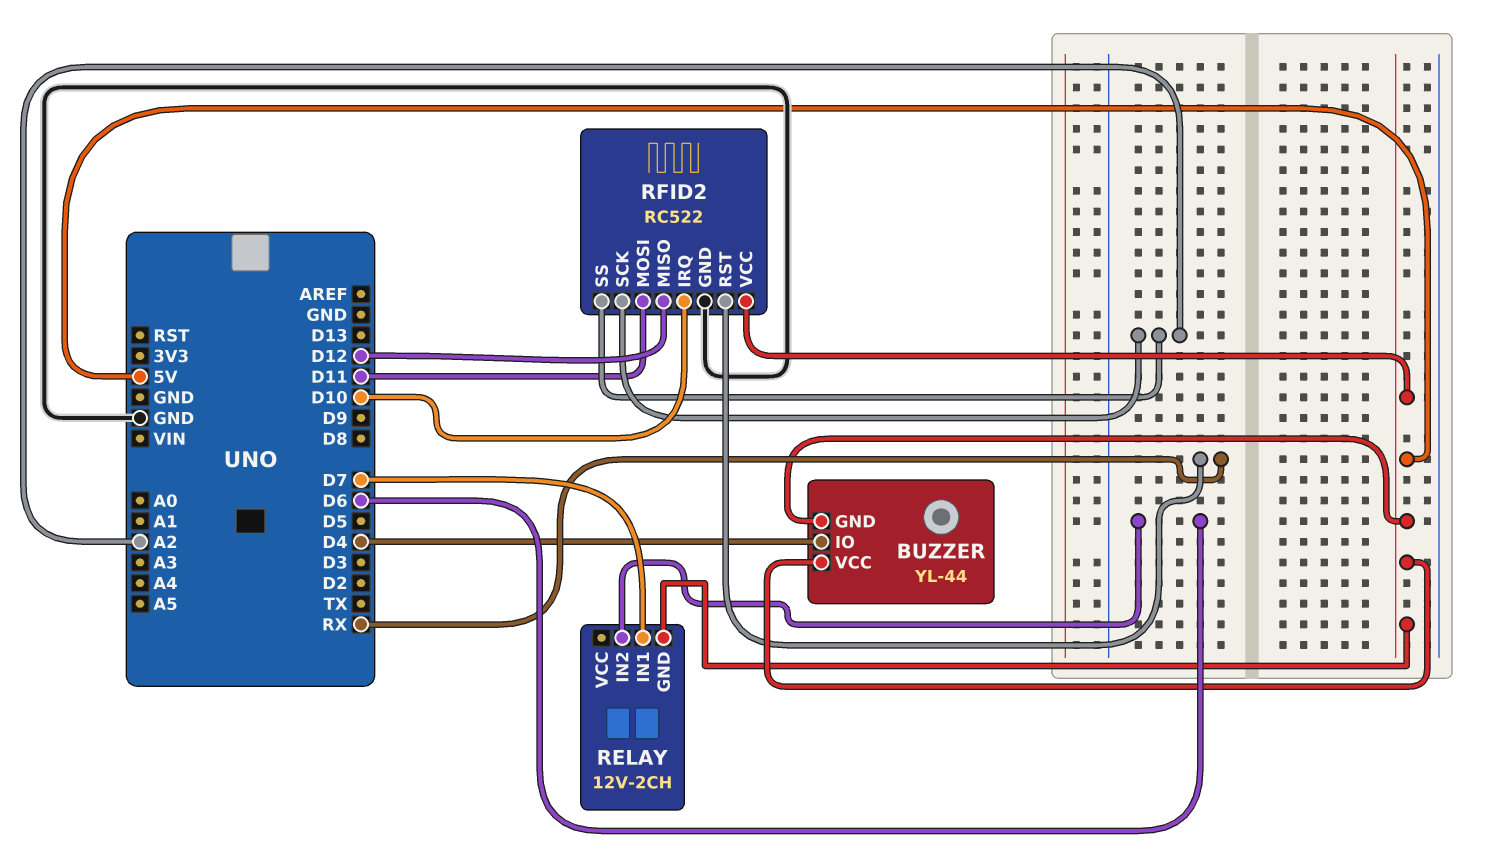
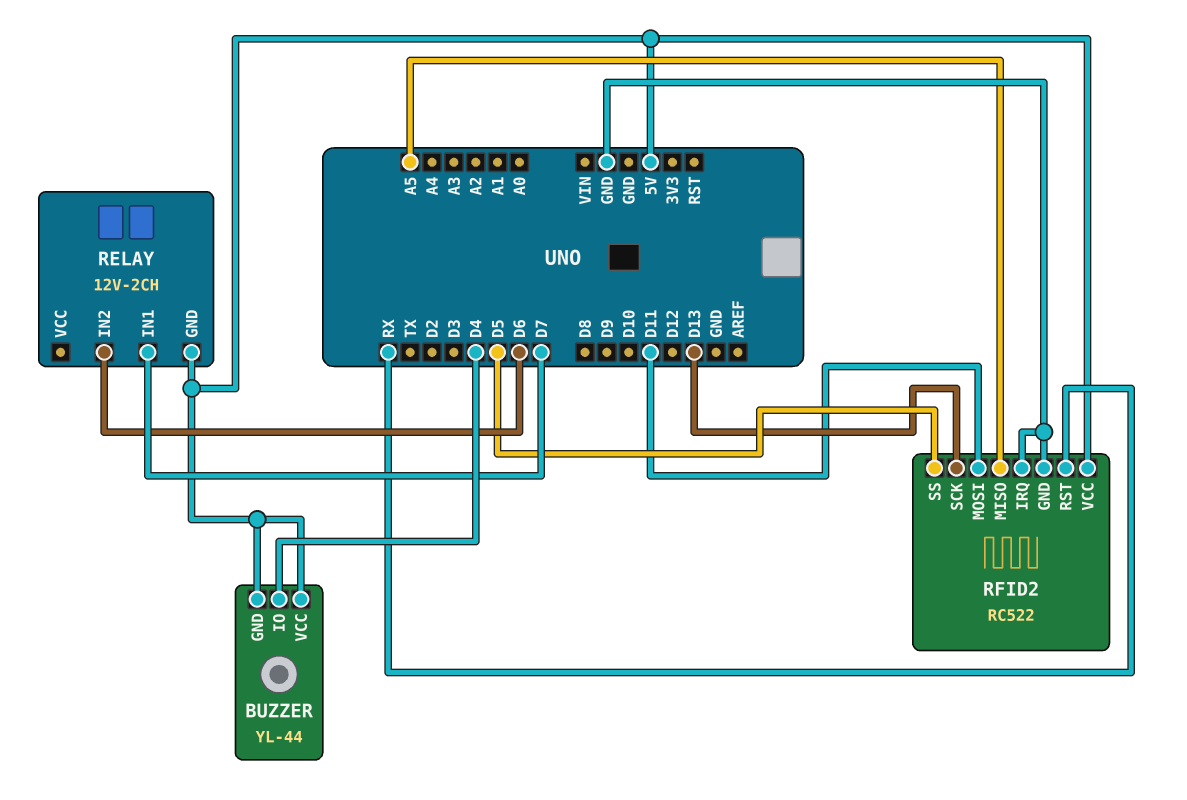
RFID2 pin IRQ: D10 -> GND
RFID2 pin MISO: D12 -> A5
RFID2 pin SCK: A2 -> D13
RFID2 pin SS: A2 -> D5

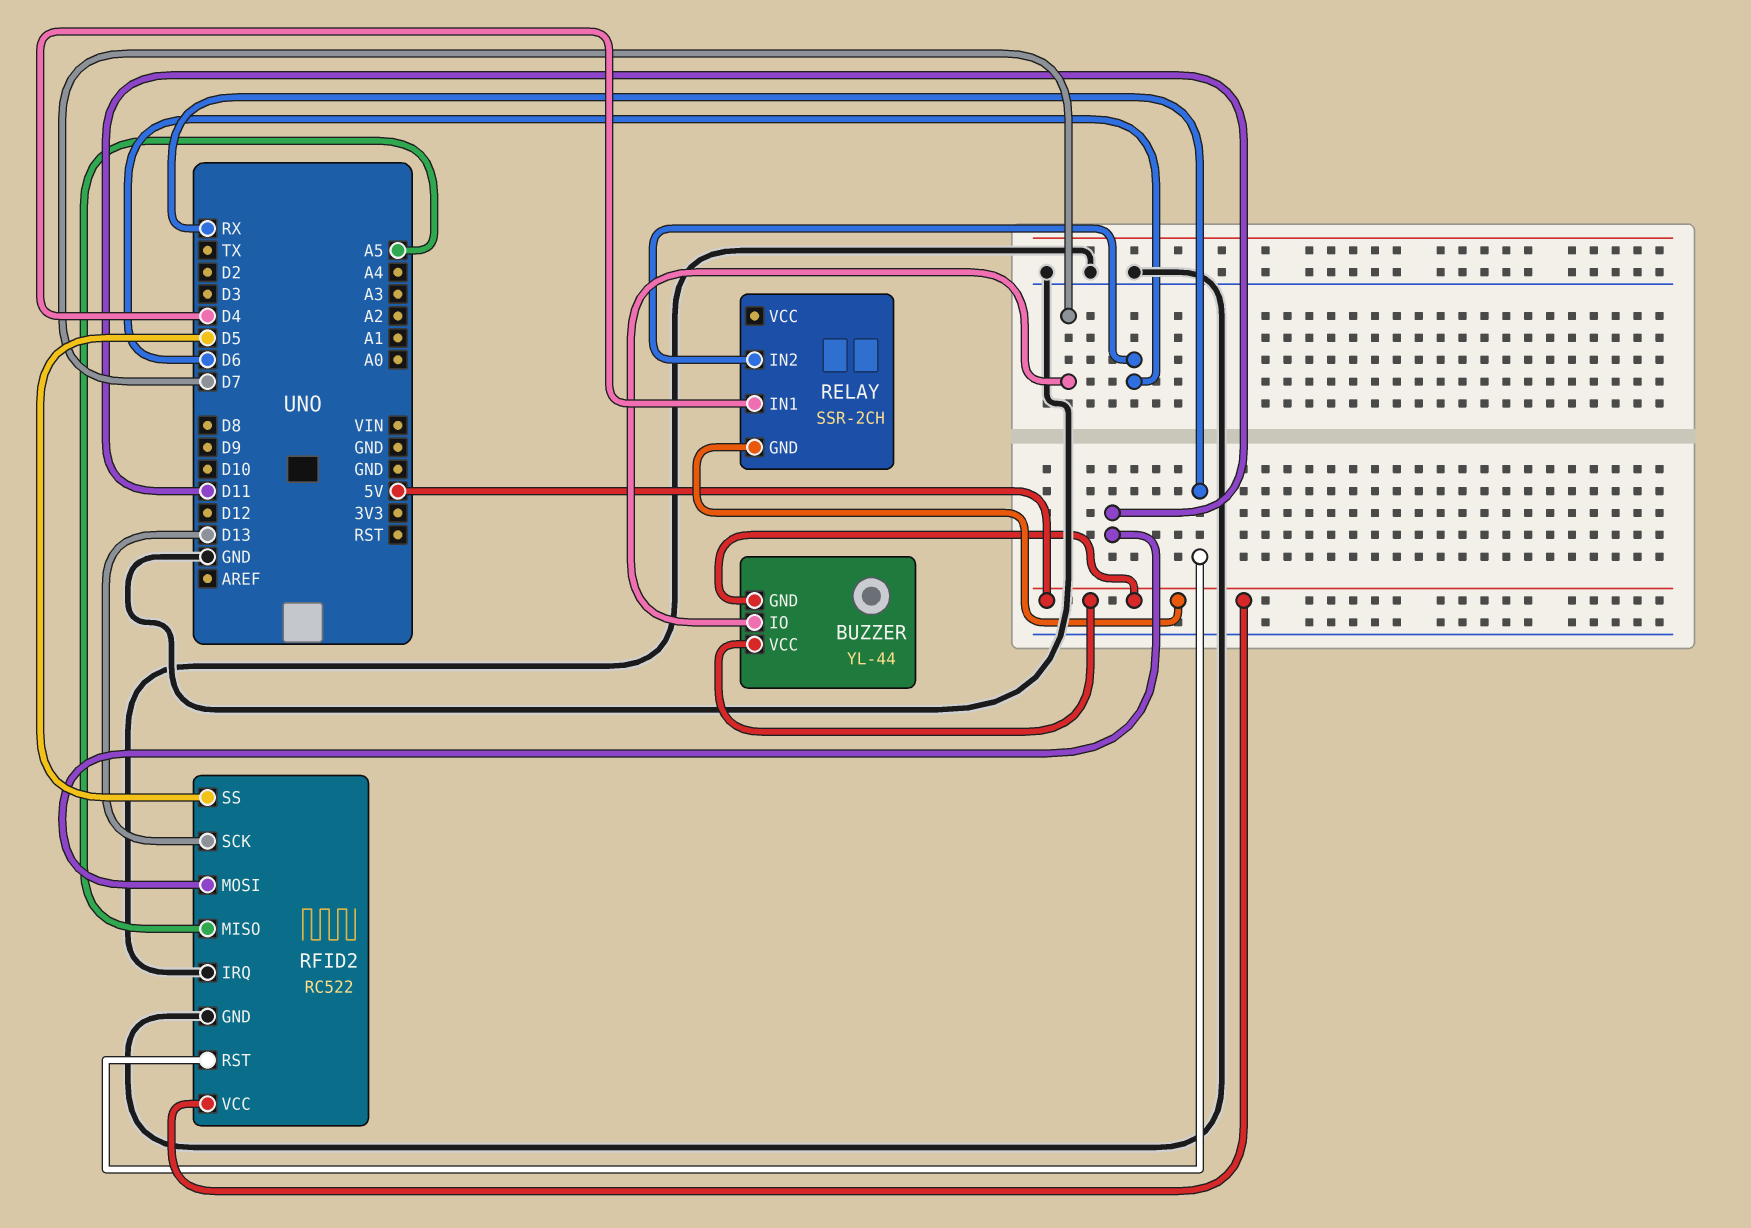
BUZZER pin IO: D4 -> D7
RELAY: 12V-2CH -> SSR-2CH
RELAY pin IN1: D7 -> D4

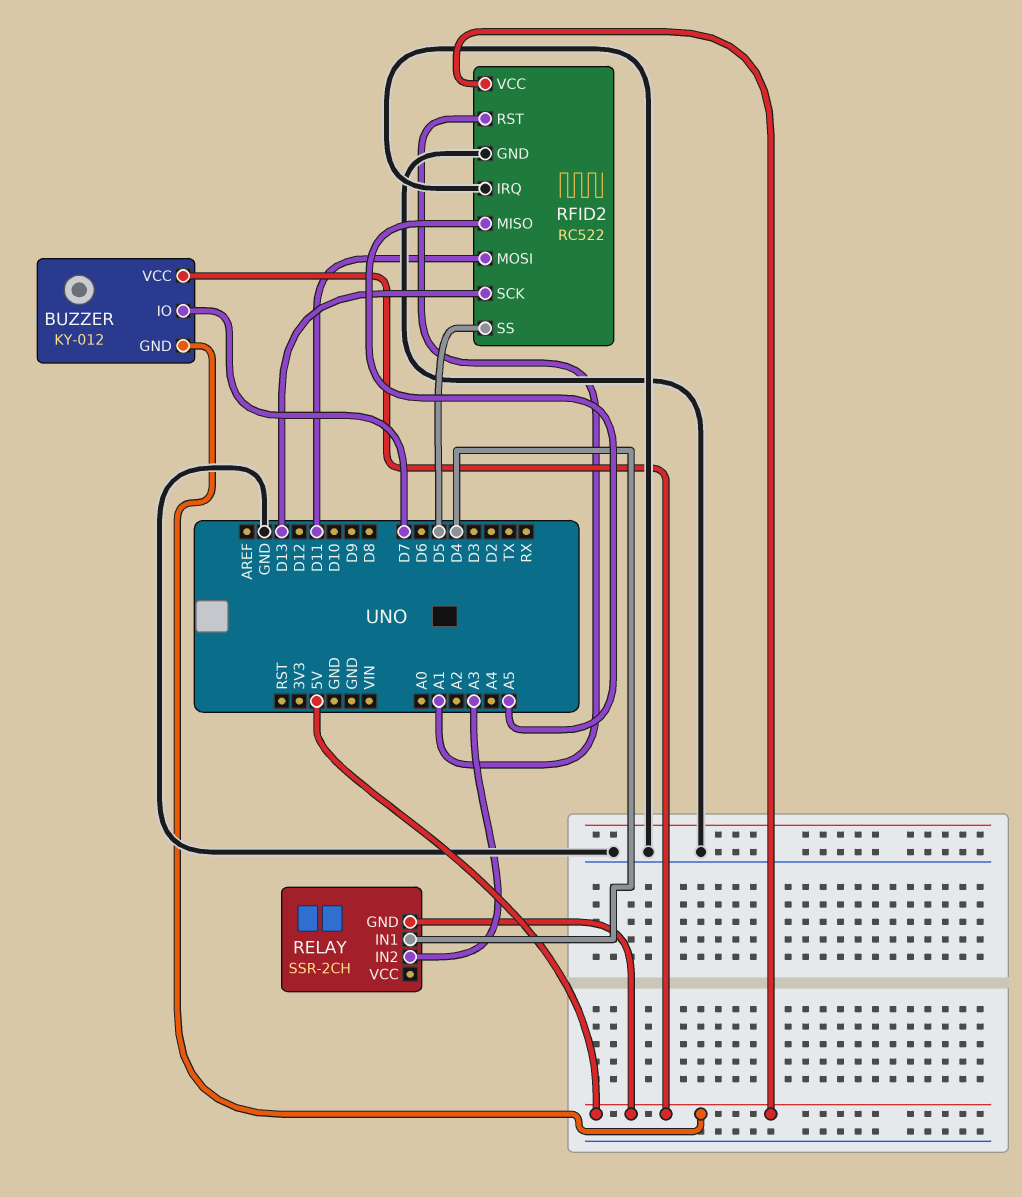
BUZZER: YL-44 -> KY-012
RELAY pin IN2: D6 -> A3
RFID2 pin RST: RX -> A1

